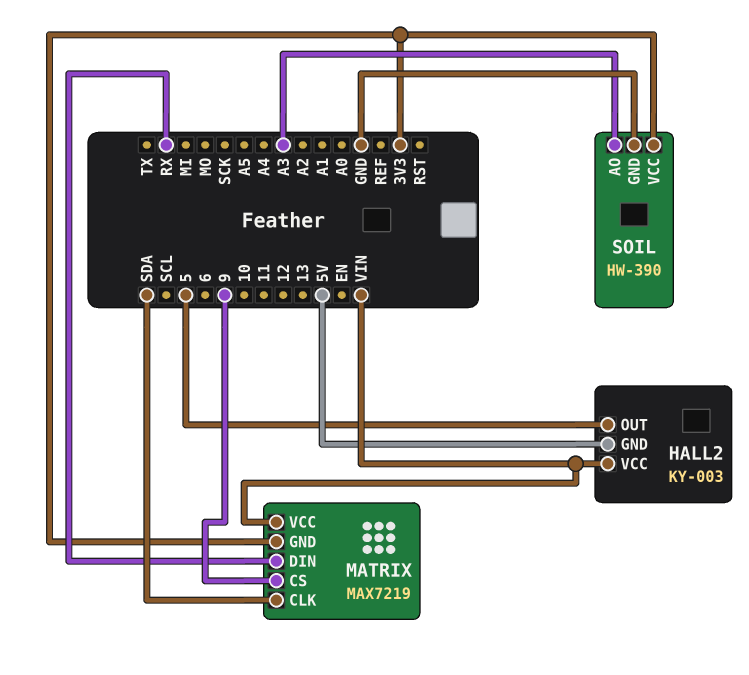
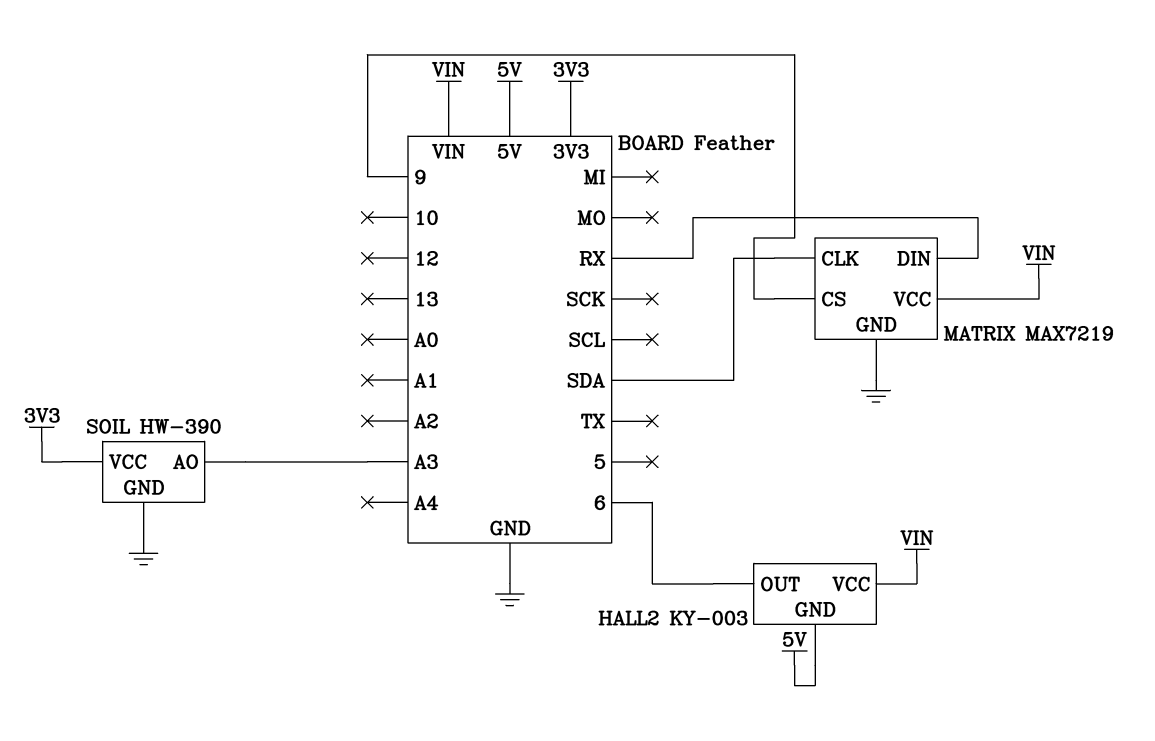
HALL2 pin OUT: 5 -> 6
MATRIX pin GND: 3V3 -> GND

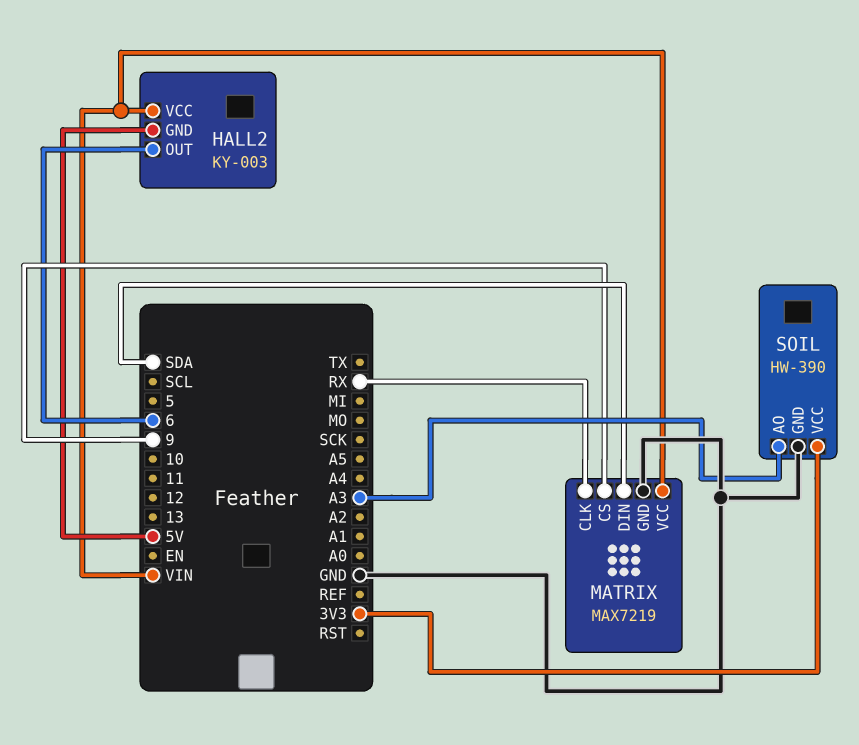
MATRIX pin CLK: SDA -> RX
MATRIX pin DIN: RX -> SDA

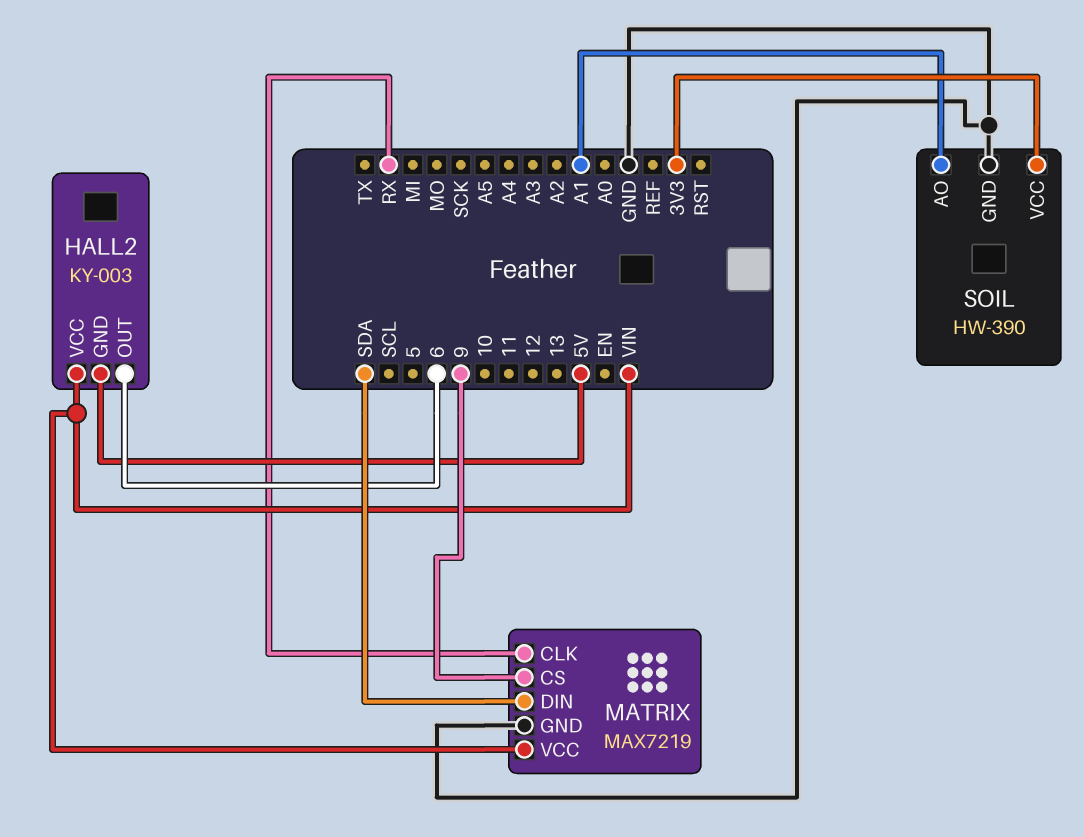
SOIL pin AO: A3 -> A1

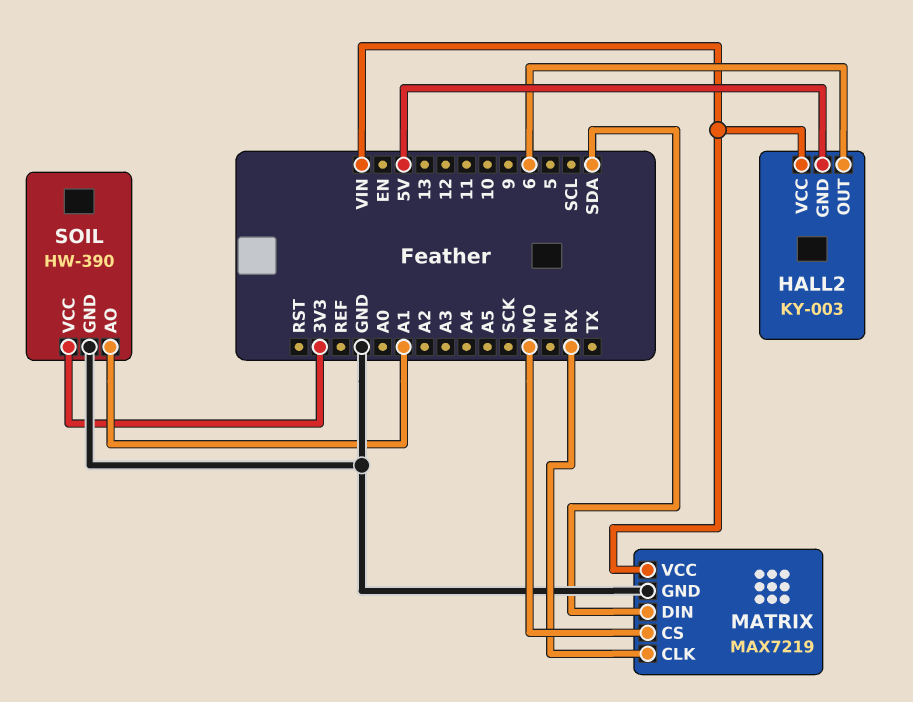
MATRIX pin CS: 9 -> MO

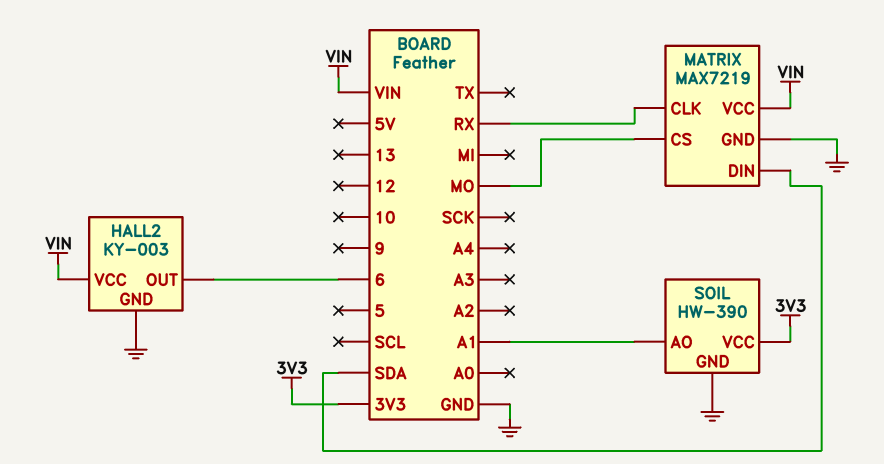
HALL2 pin GND: 5V -> GND

